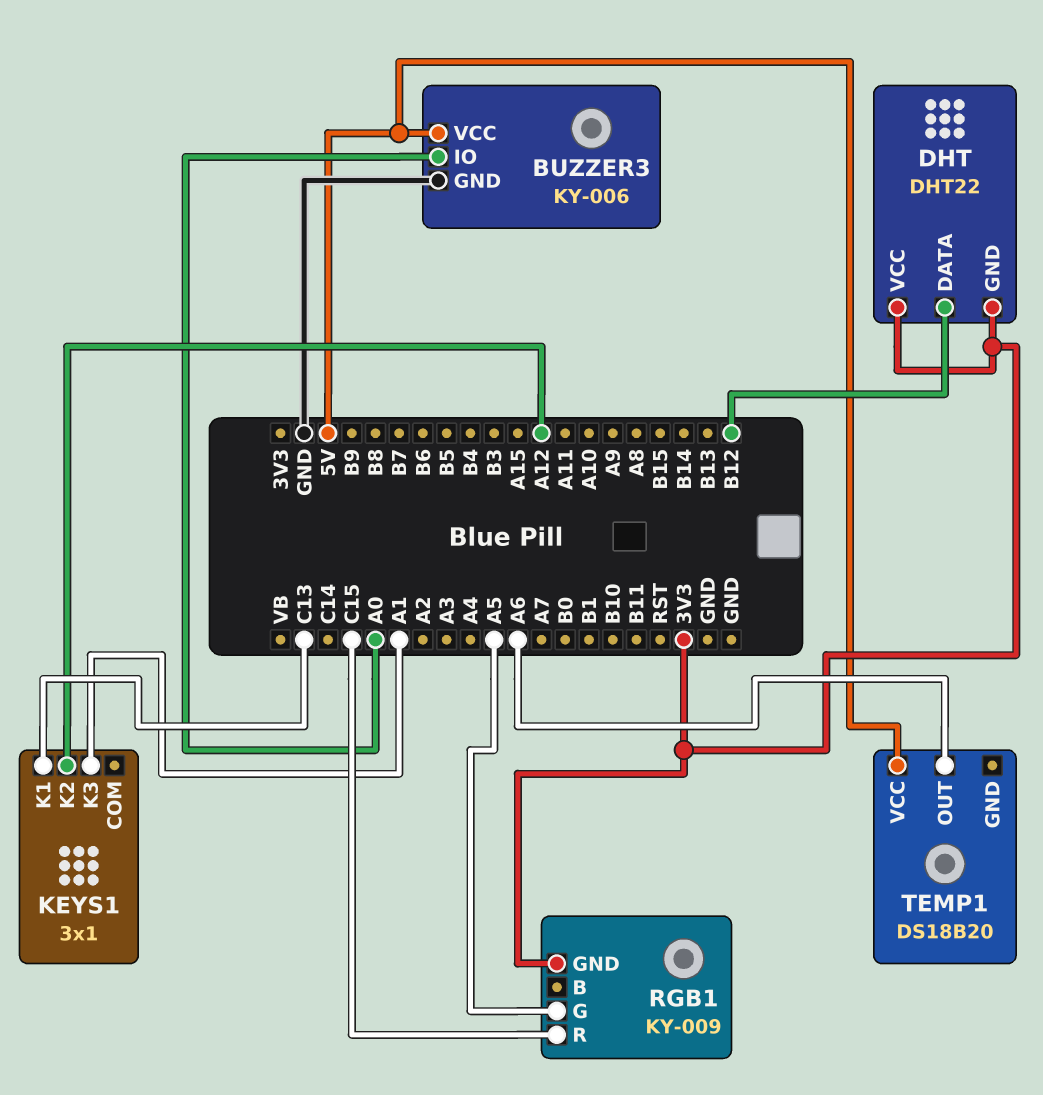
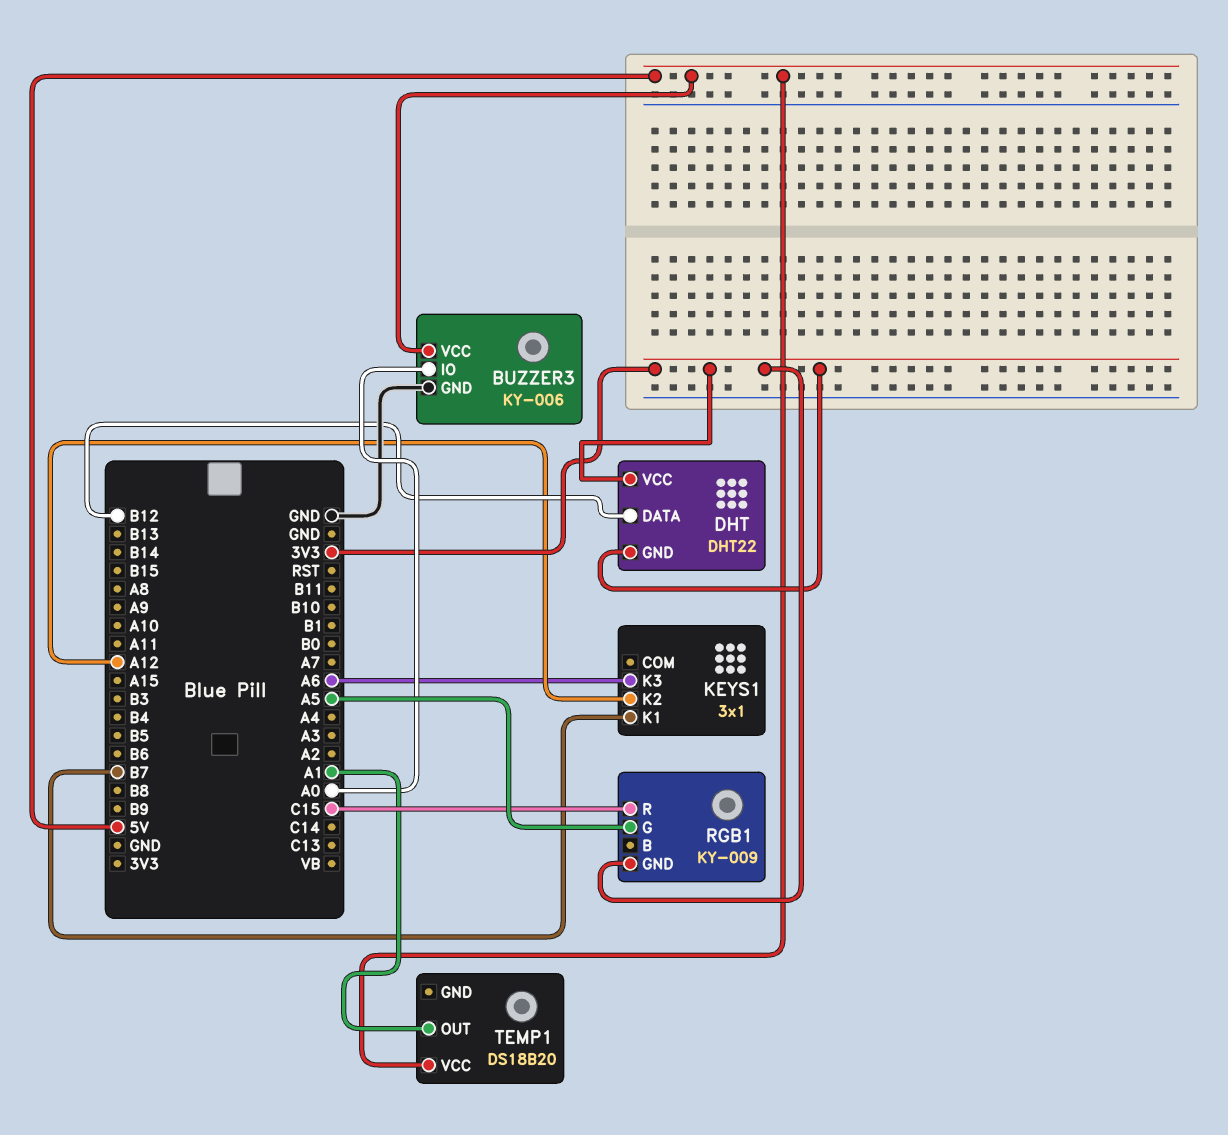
KEYS1 pin K1: C13 -> B7
KEYS1 pin K3: A1 -> A6
TEMP1 pin OUT: A6 -> A1

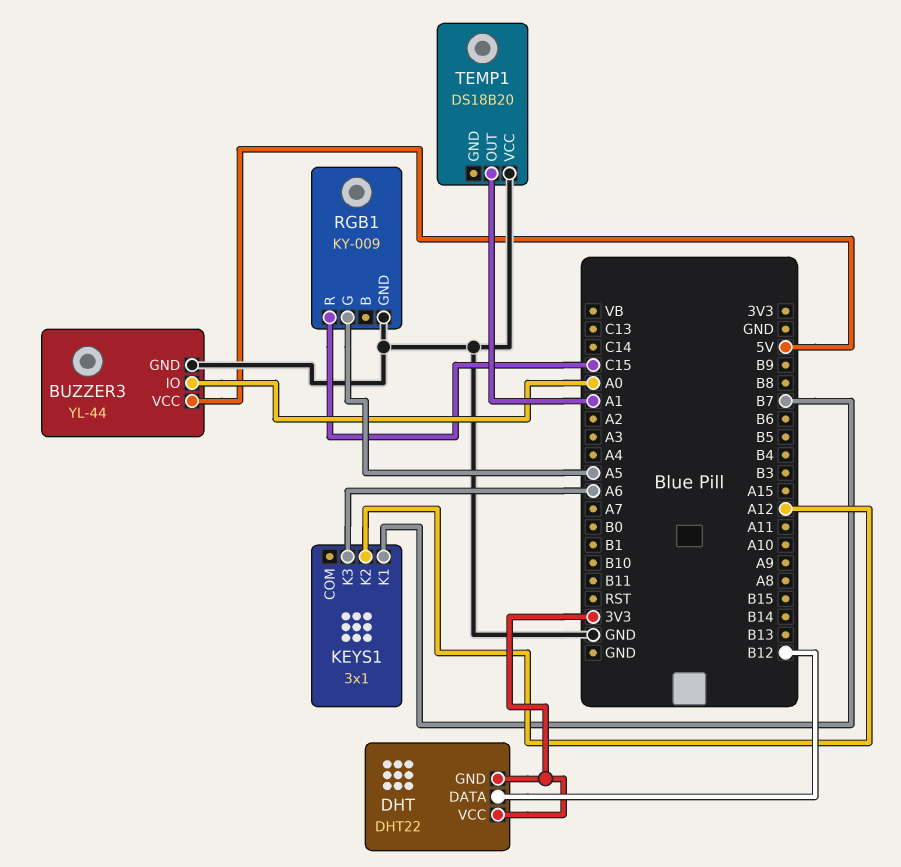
BUZZER3: KY-006 -> YL-44
RGB1 pin GND: 3V3 -> GND
TEMP1 pin VCC: 5V -> GND

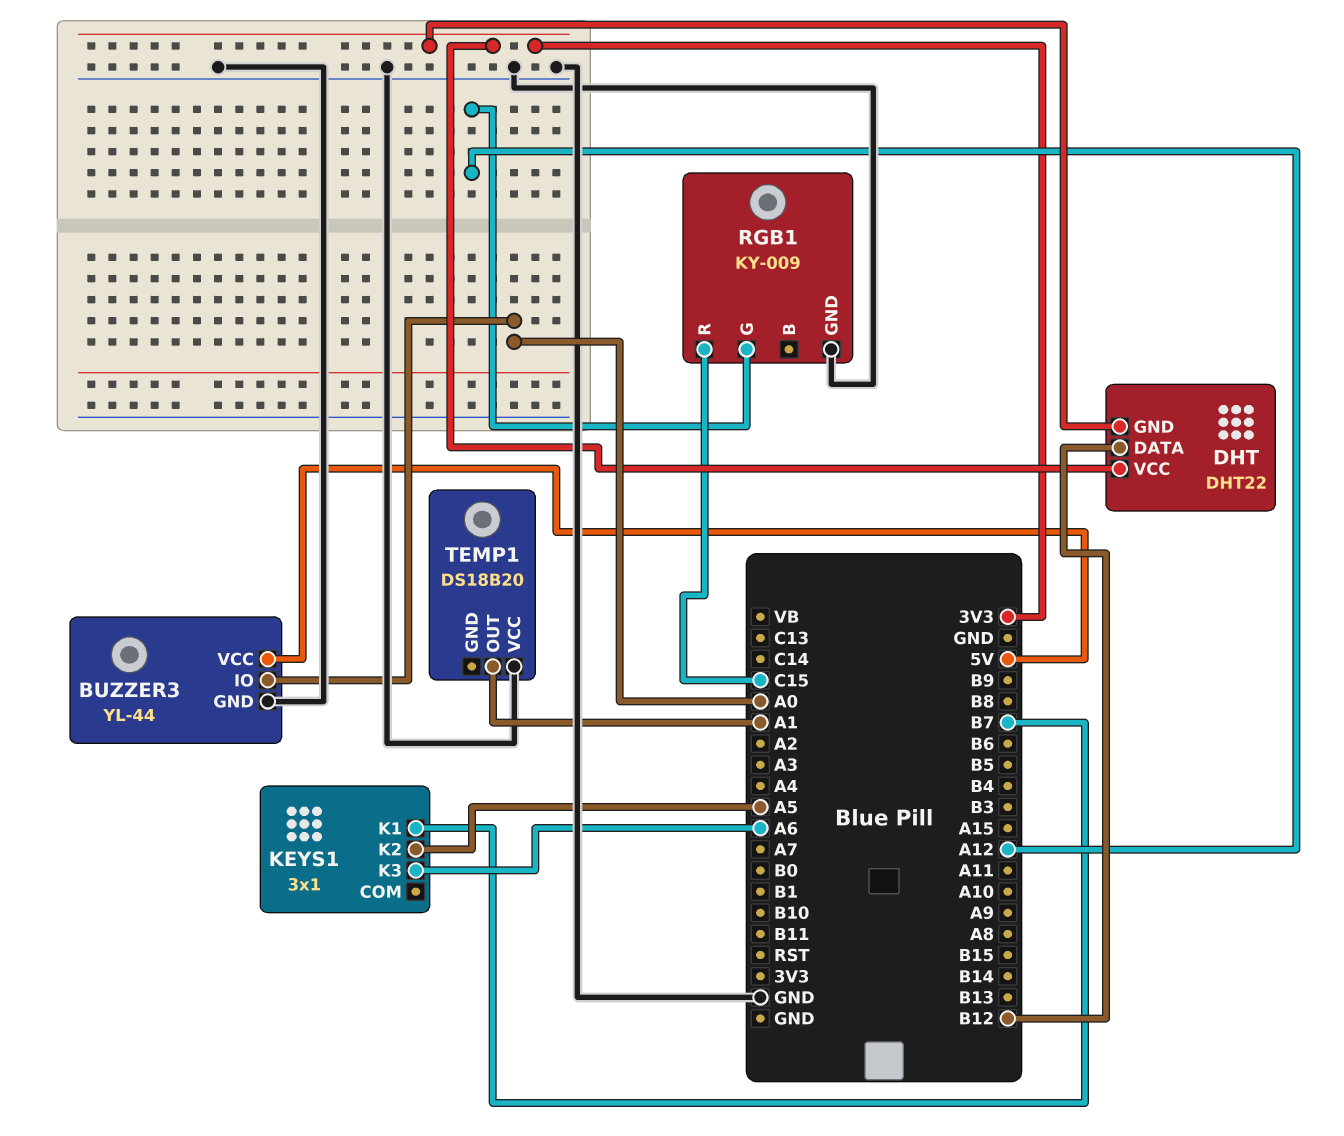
KEYS1 pin K2: A12 -> A5
RGB1 pin G: A5 -> A12

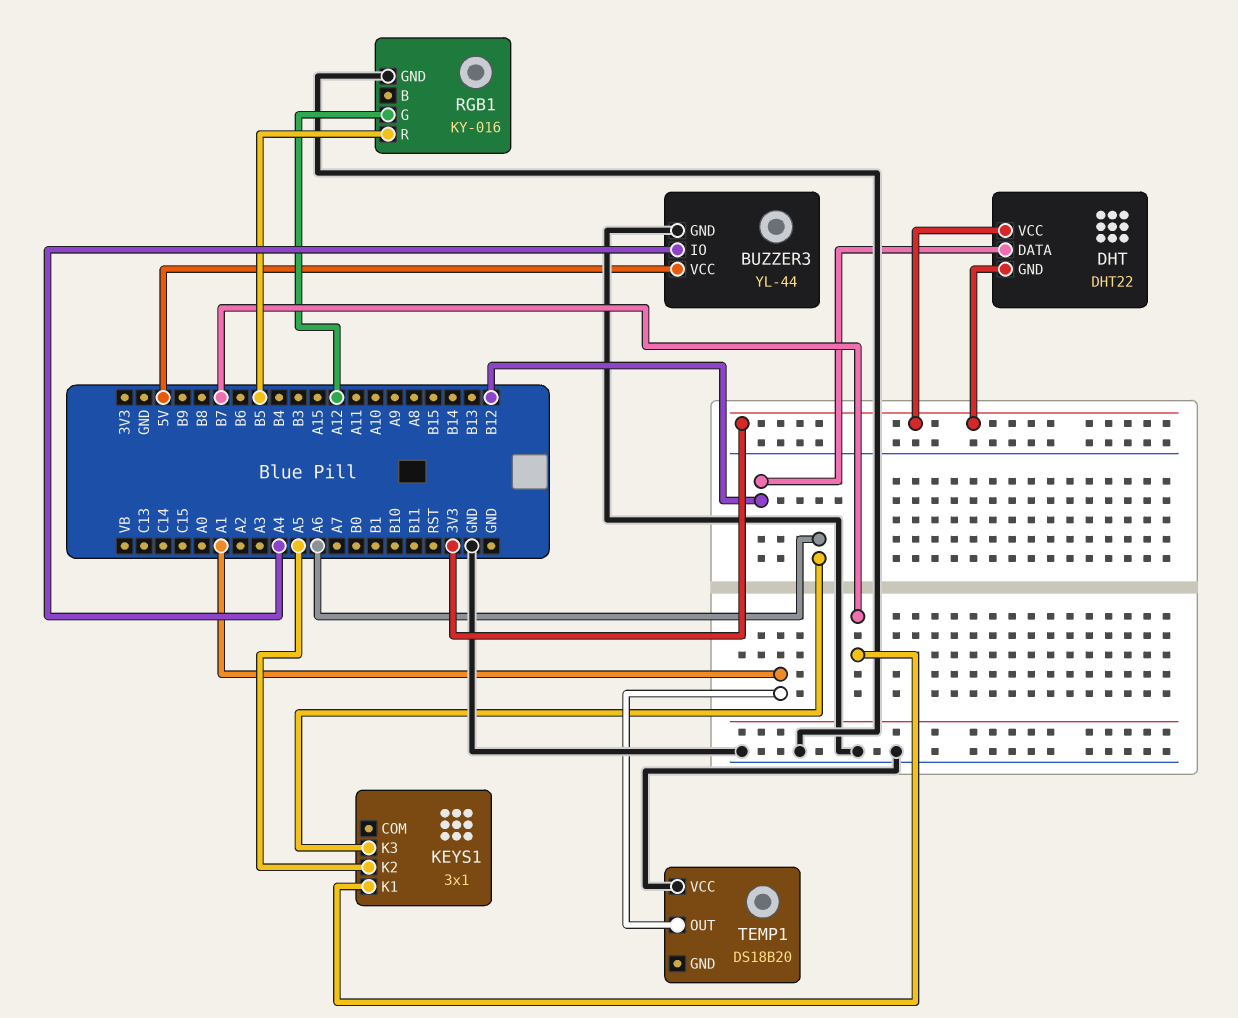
BUZZER3 pin IO: A0 -> A4
RGB1: KY-009 -> KY-016
RGB1 pin R: C15 -> B5

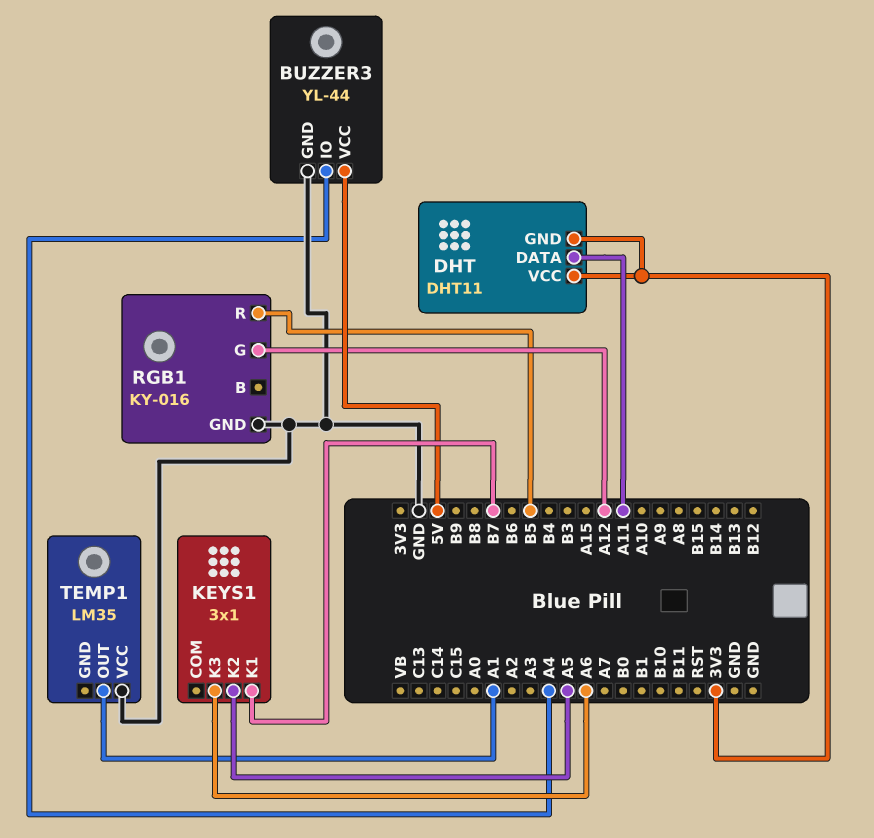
DHT: DHT22 -> DHT11
DHT pin DATA: B12 -> A11
TEMP1: DS18B20 -> LM35

